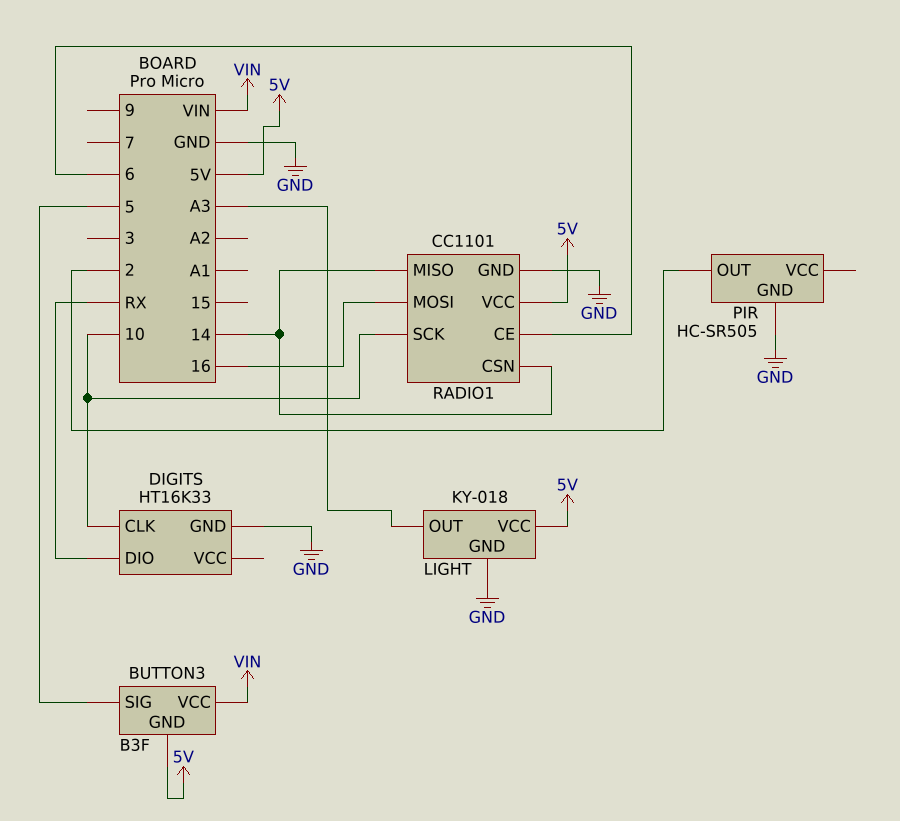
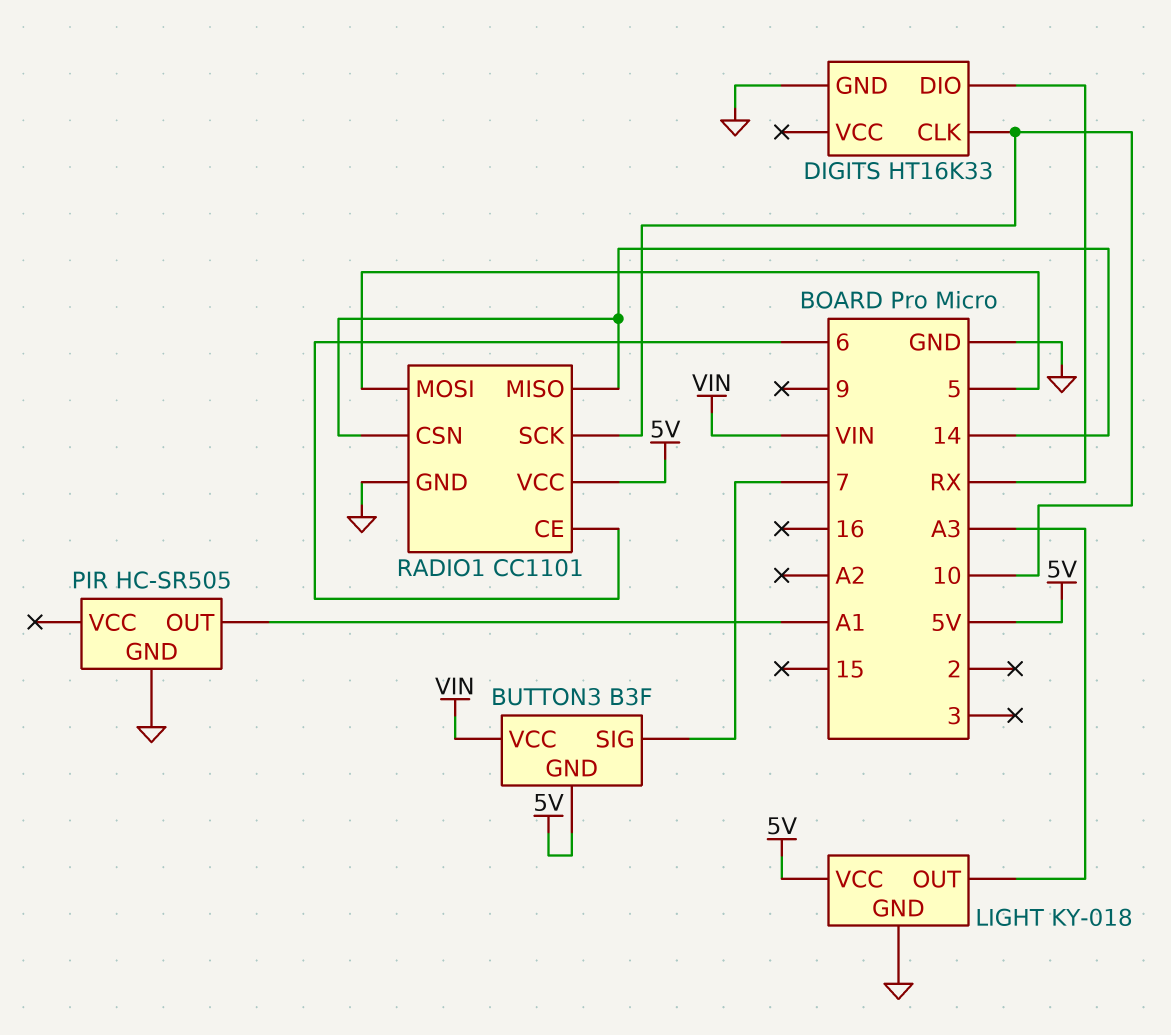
BUTTON3 pin SIG: 5 -> 7
PIR pin OUT: 2 -> A1
RADIO1 pin MOSI: 16 -> 5

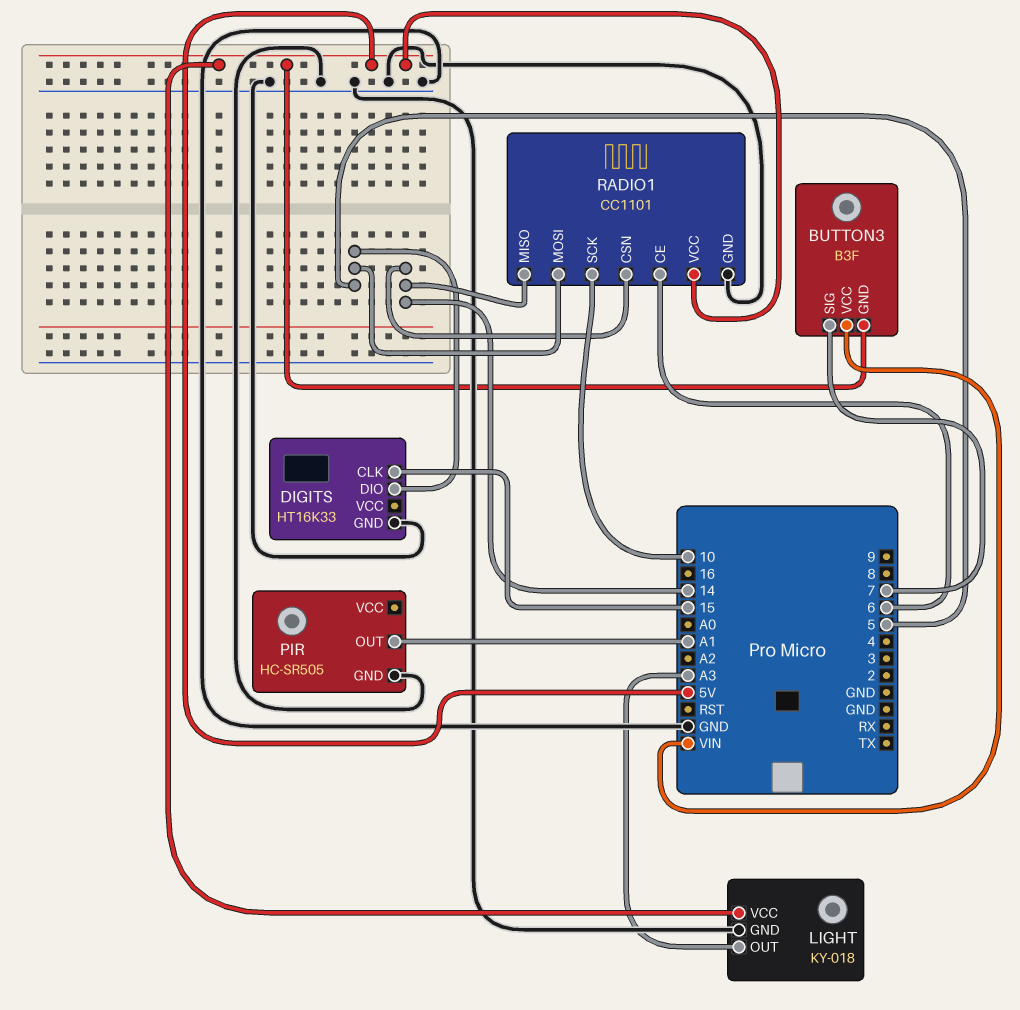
DIGITS pin CLK: 10 -> 15
DIGITS pin DIO: RX -> 5

